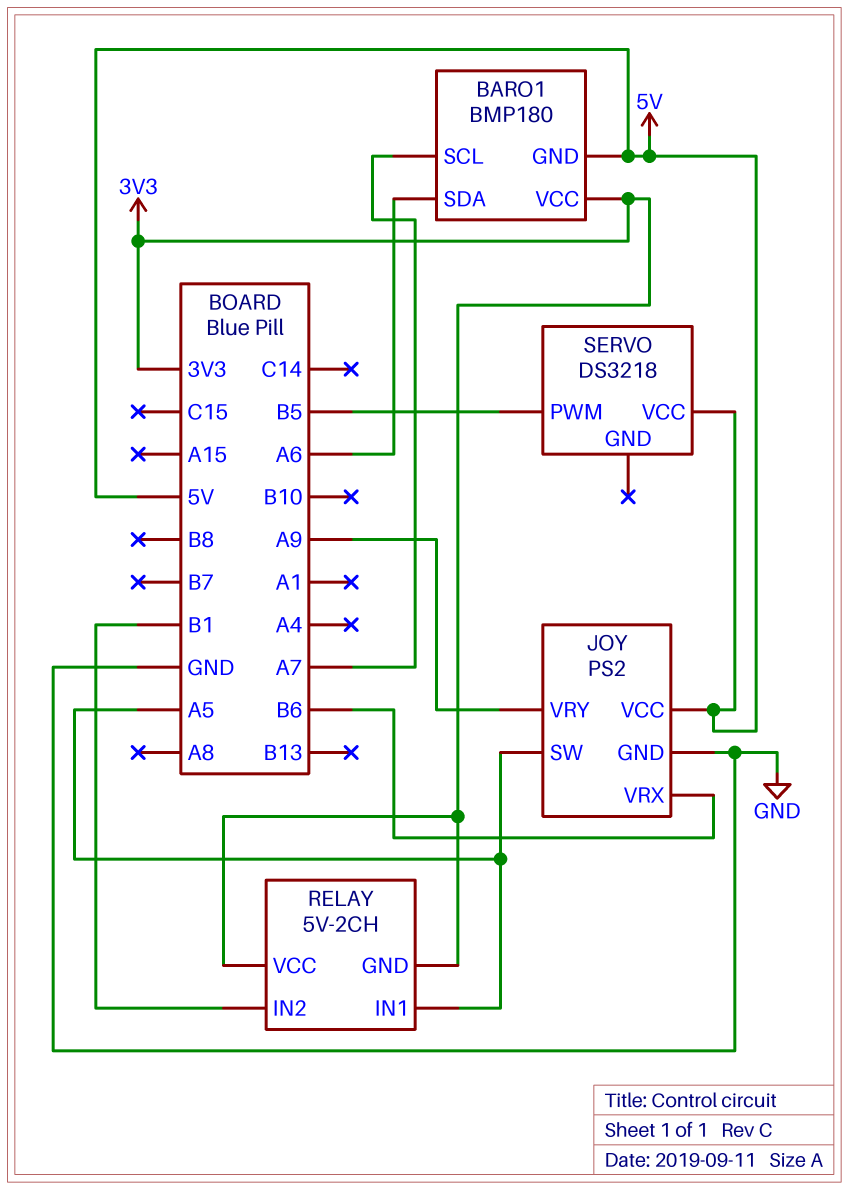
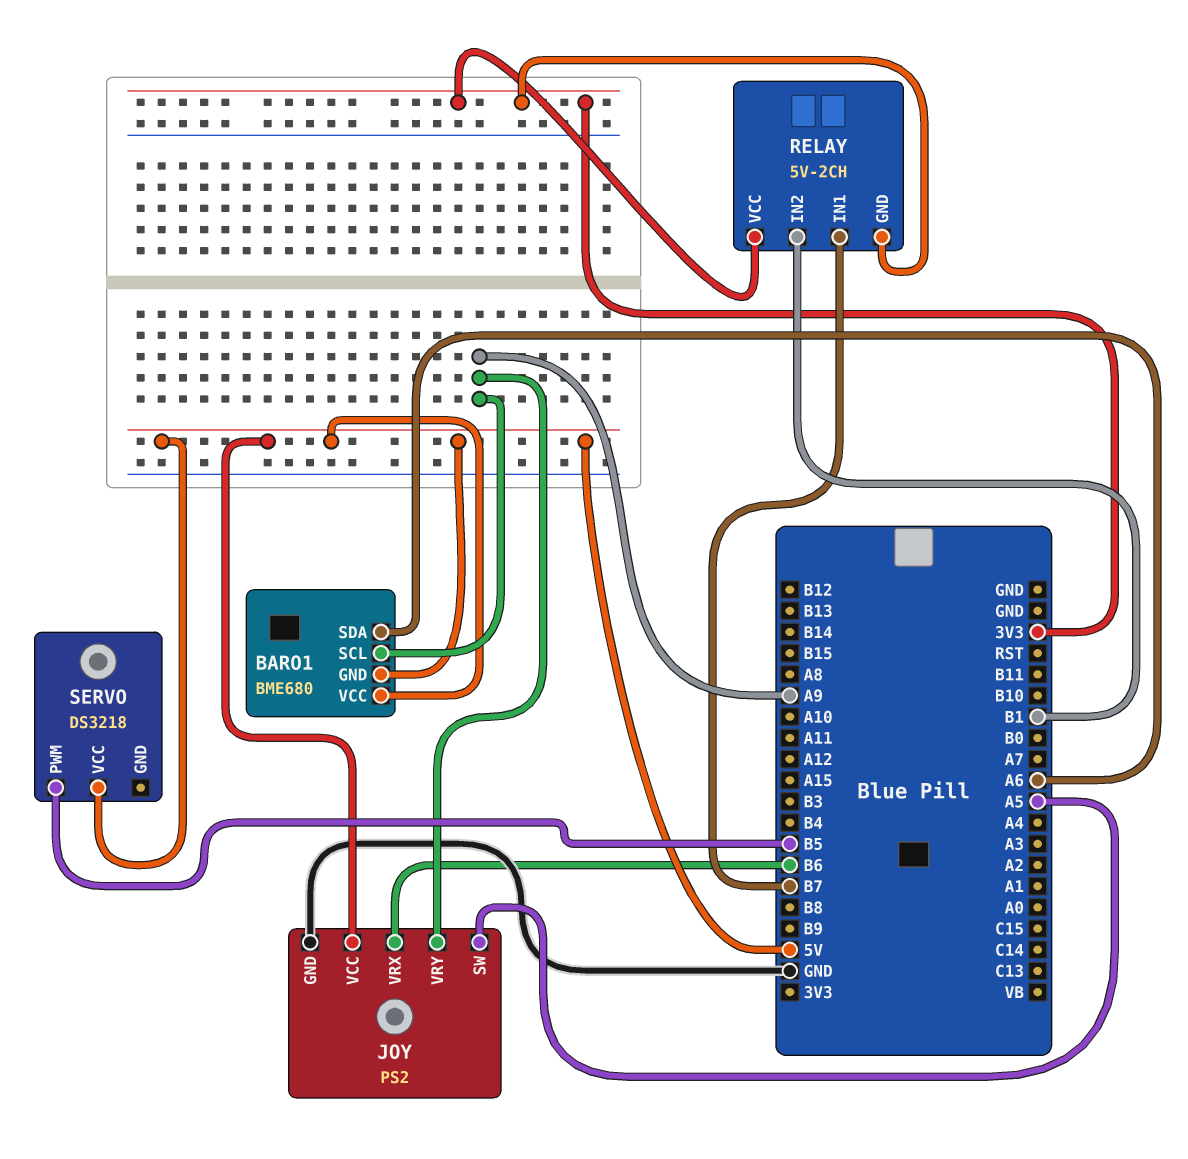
BARO1: BMP180 -> BME680
BARO1 pin SCL: A7 -> A9
BARO1 pin VCC: 3V3 -> 5V
RELAY pin IN1: A5 -> B7

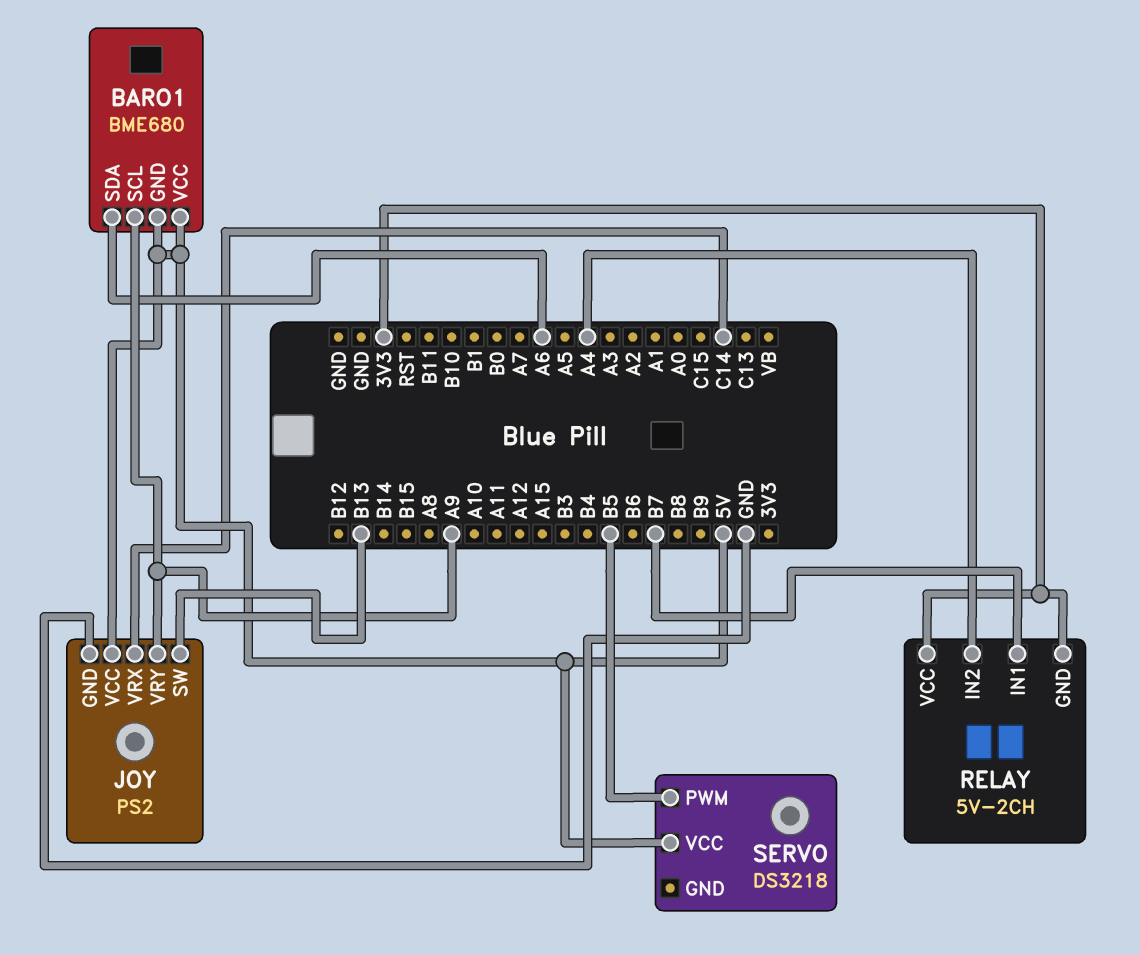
JOY pin SW: A5 -> B13
JOY pin VRX: B6 -> C14
RELAY pin IN2: B1 -> A4

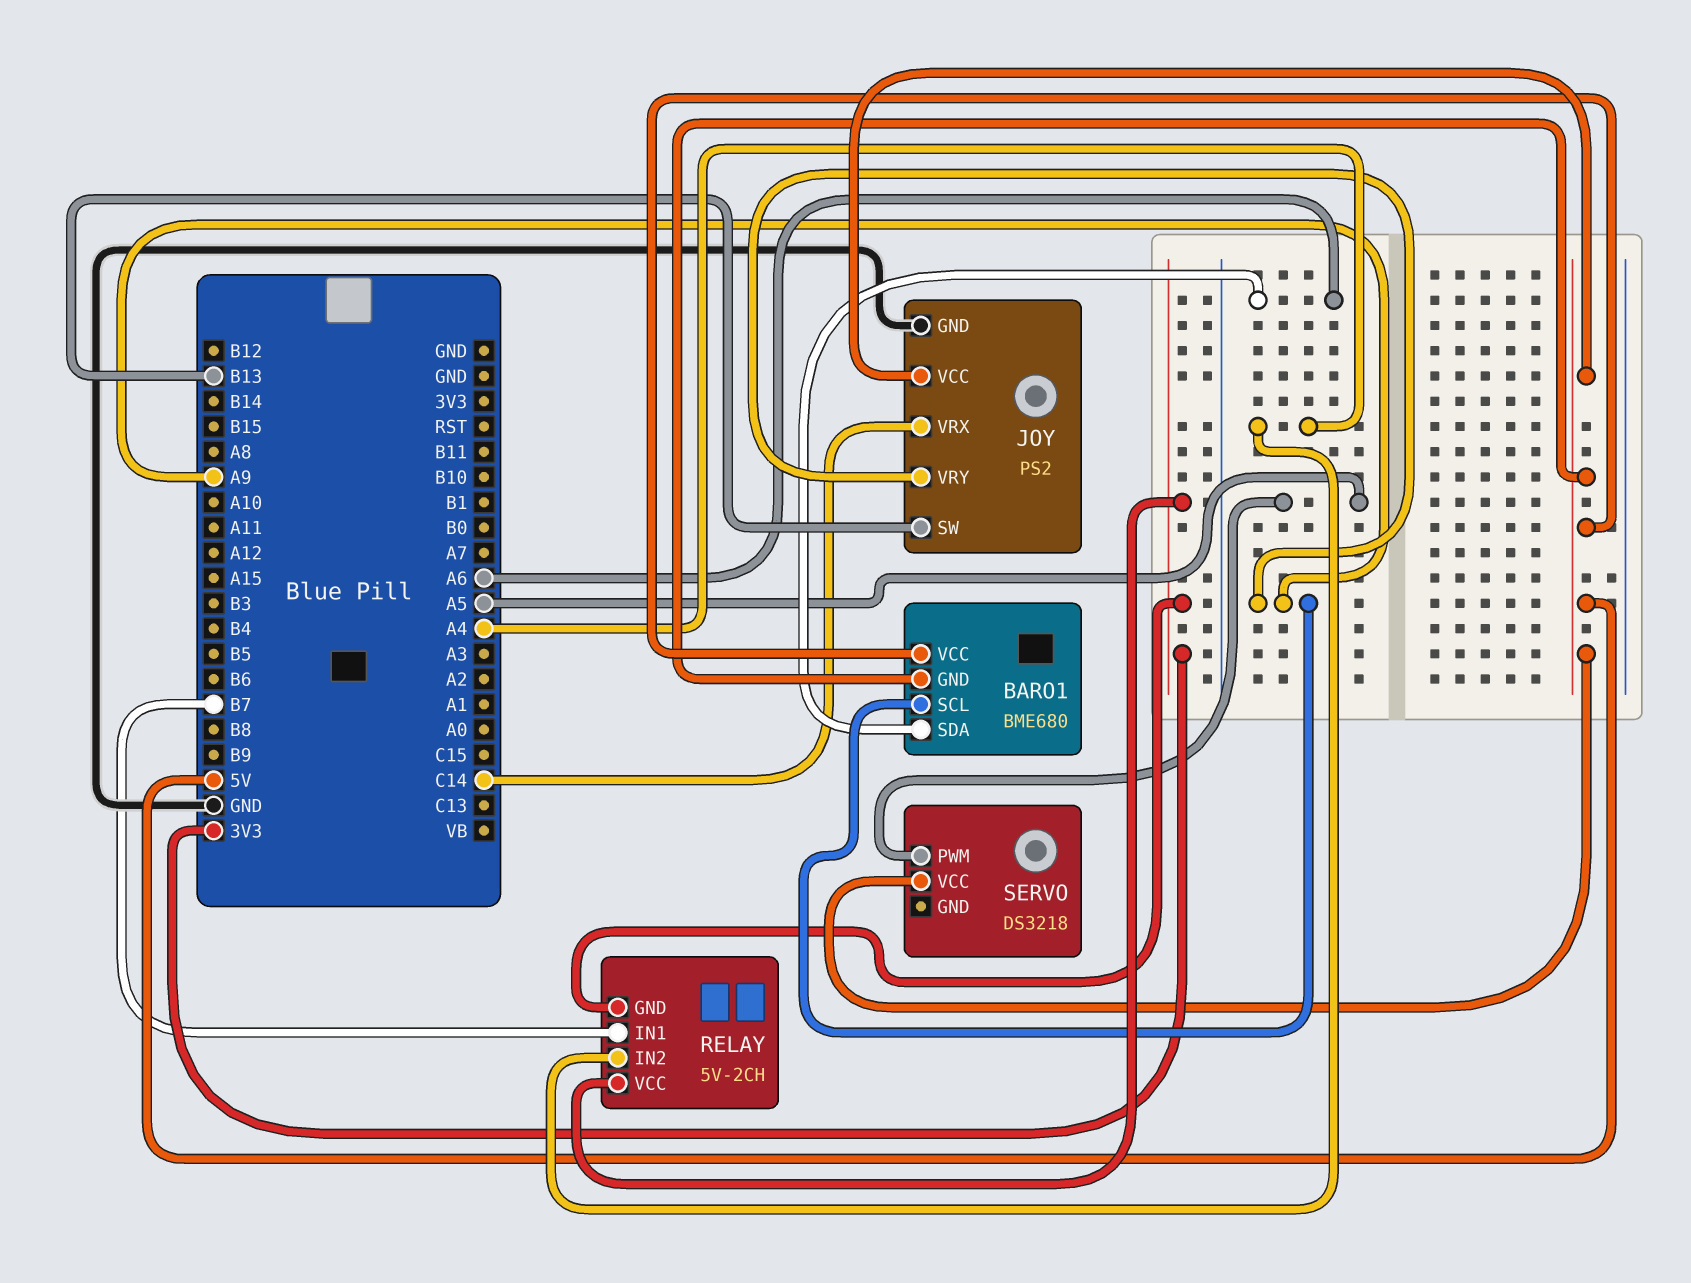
SERVO pin PWM: B5 -> A5

